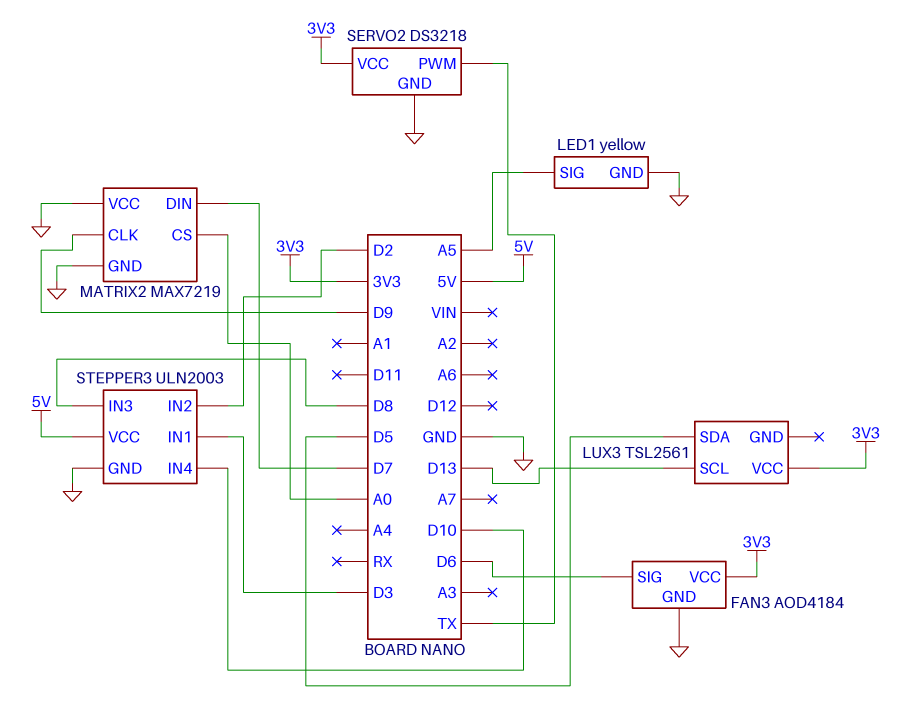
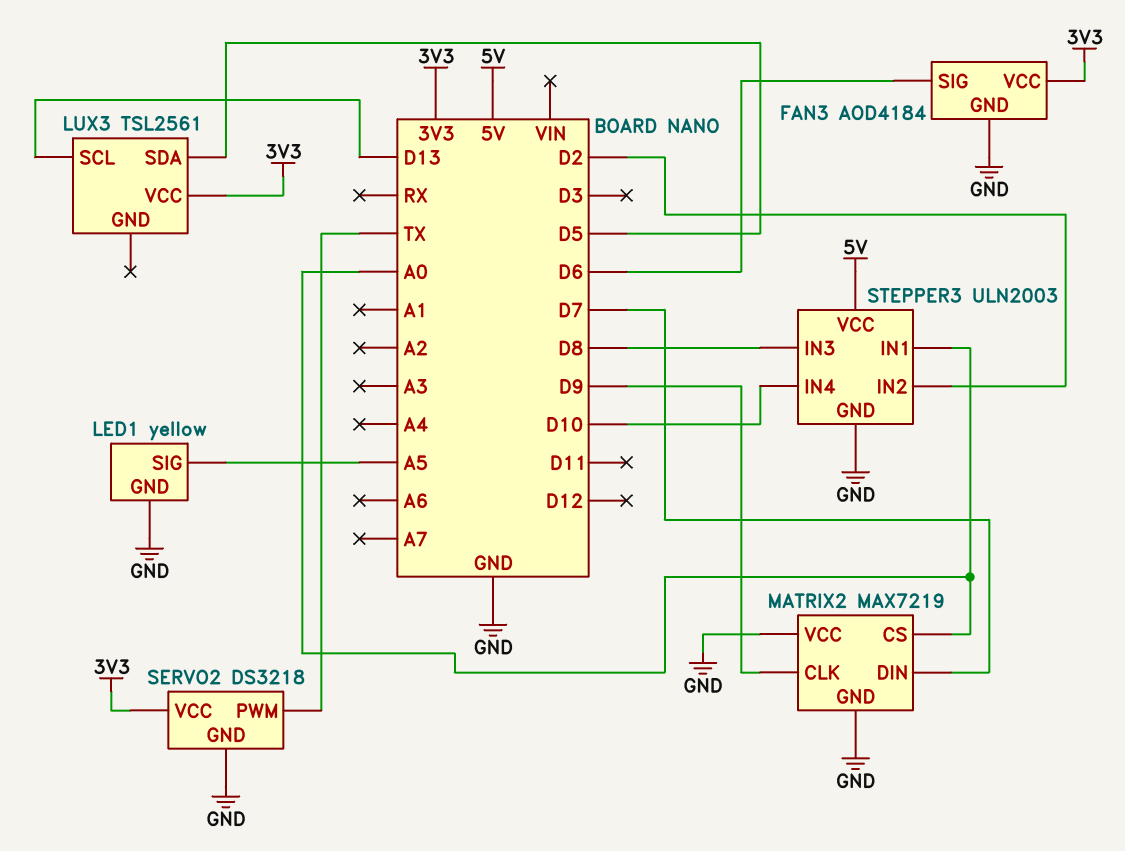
STEPPER3 pin IN1: D3 -> A0

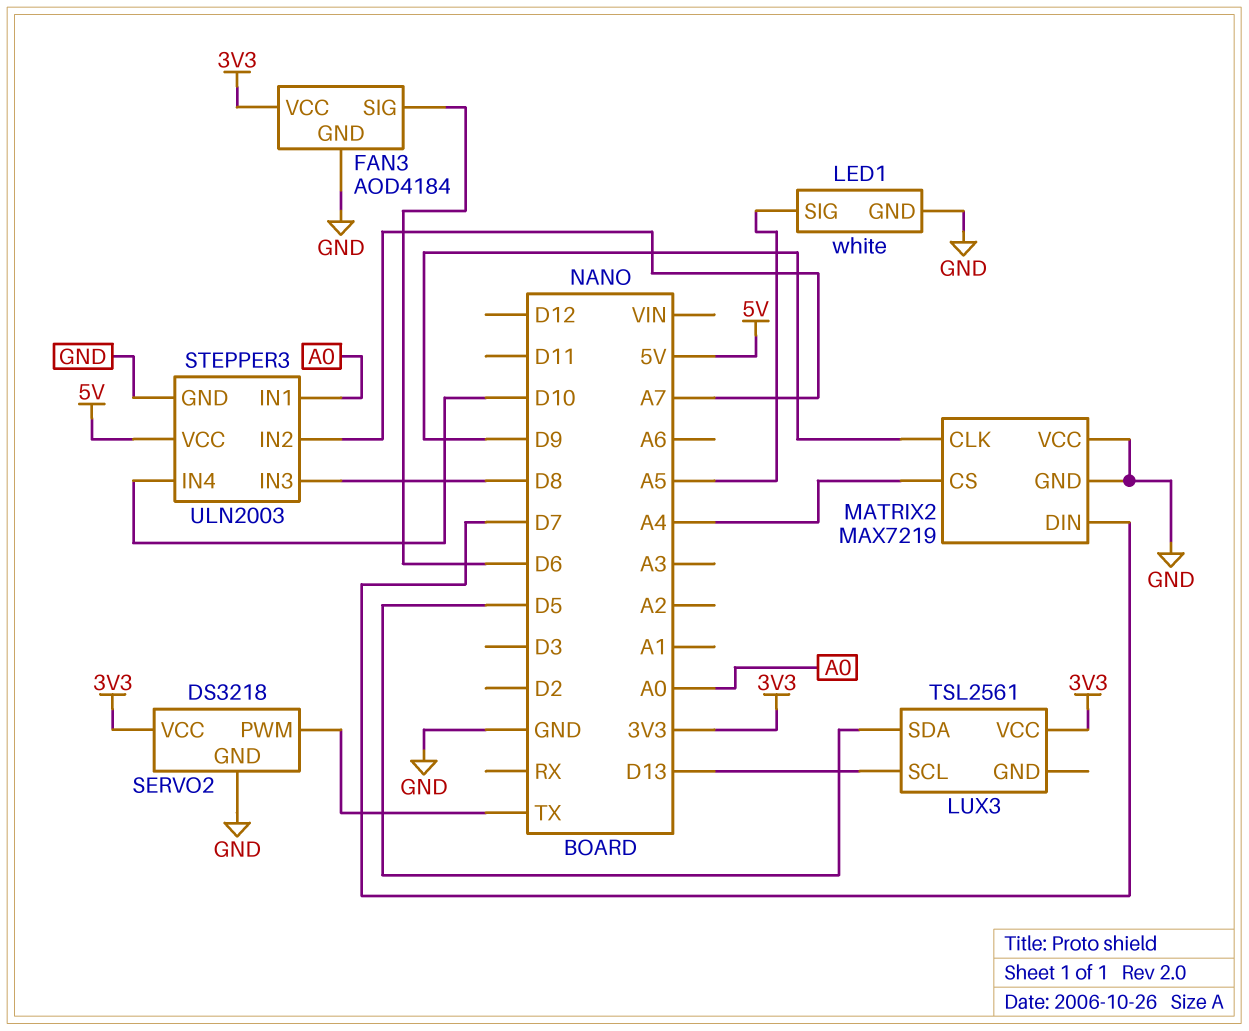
LED1: yellow -> white
MATRIX2 pin CS: A0 -> A4
STEPPER3 pin IN2: D2 -> A7

